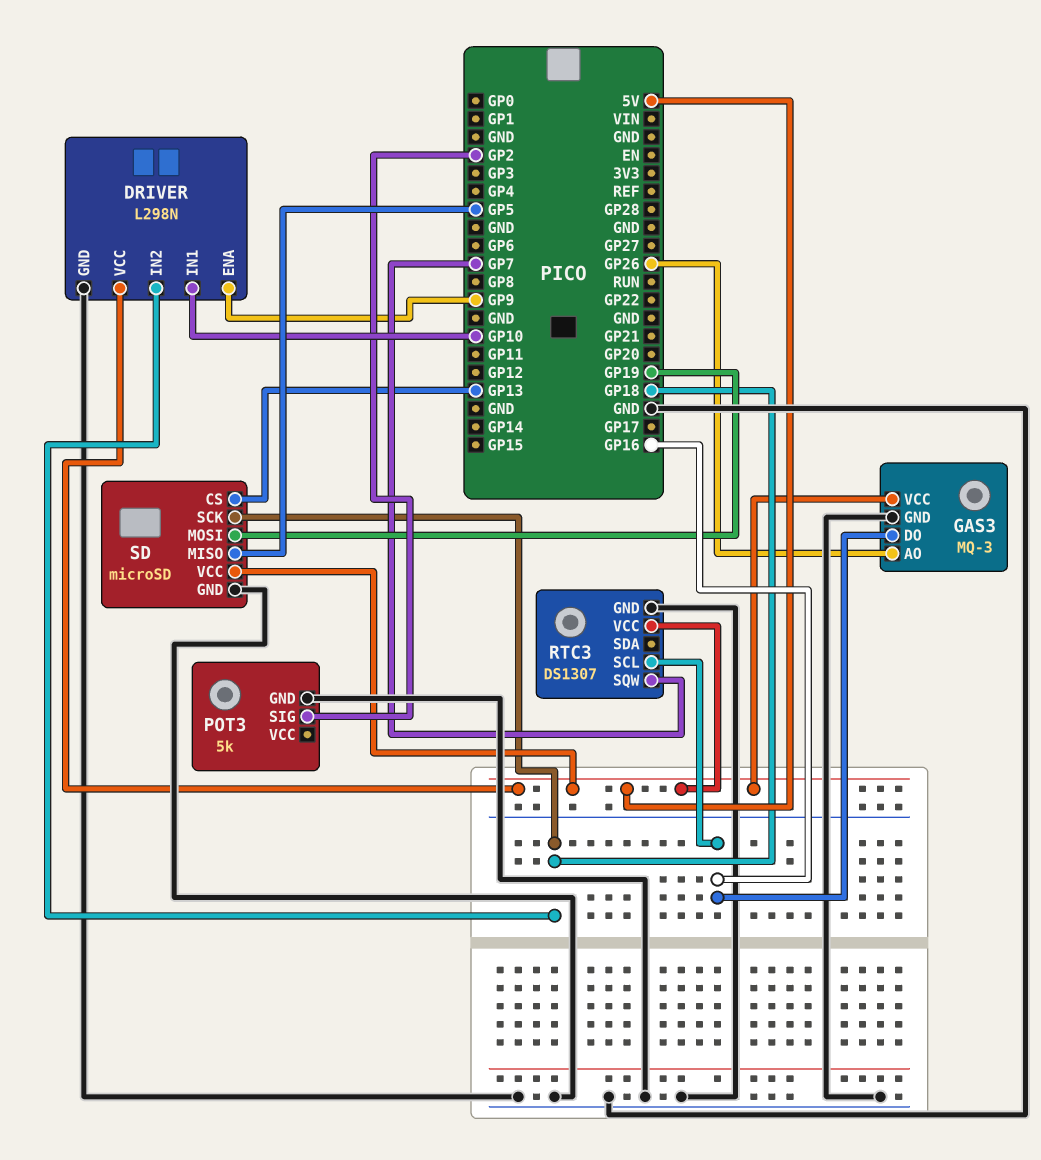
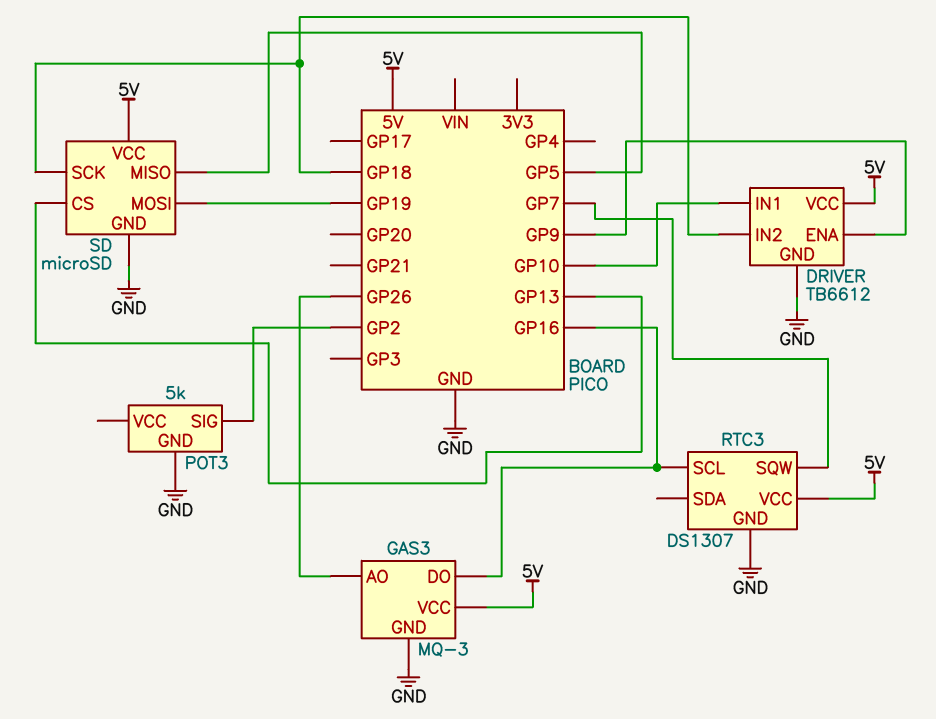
DRIVER: L298N -> TB6612

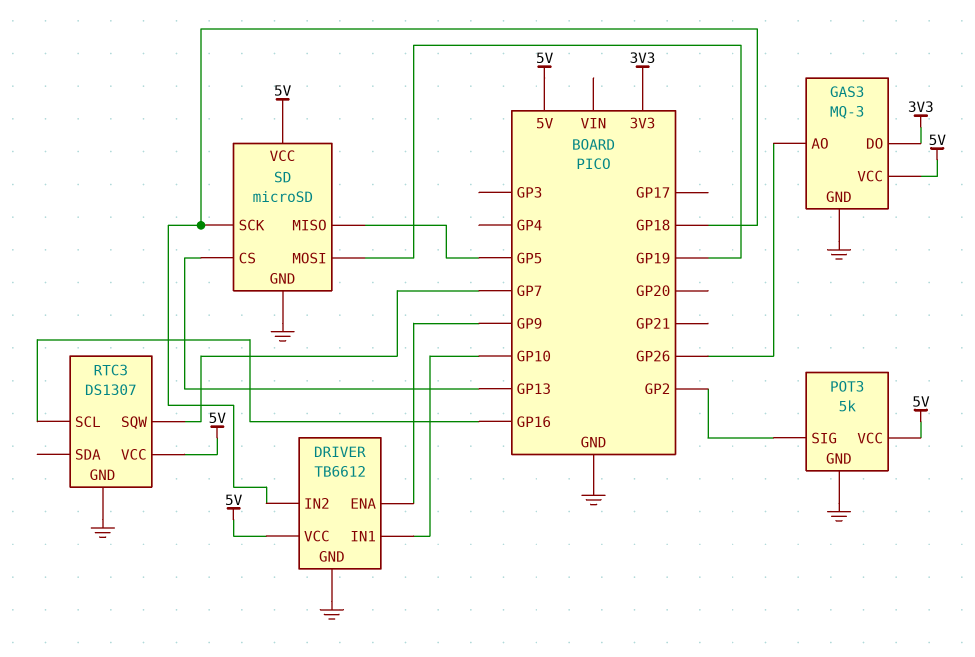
GAS3 pin DO: GP16 -> 3V3
POT3 pin VCC: none -> 5V

